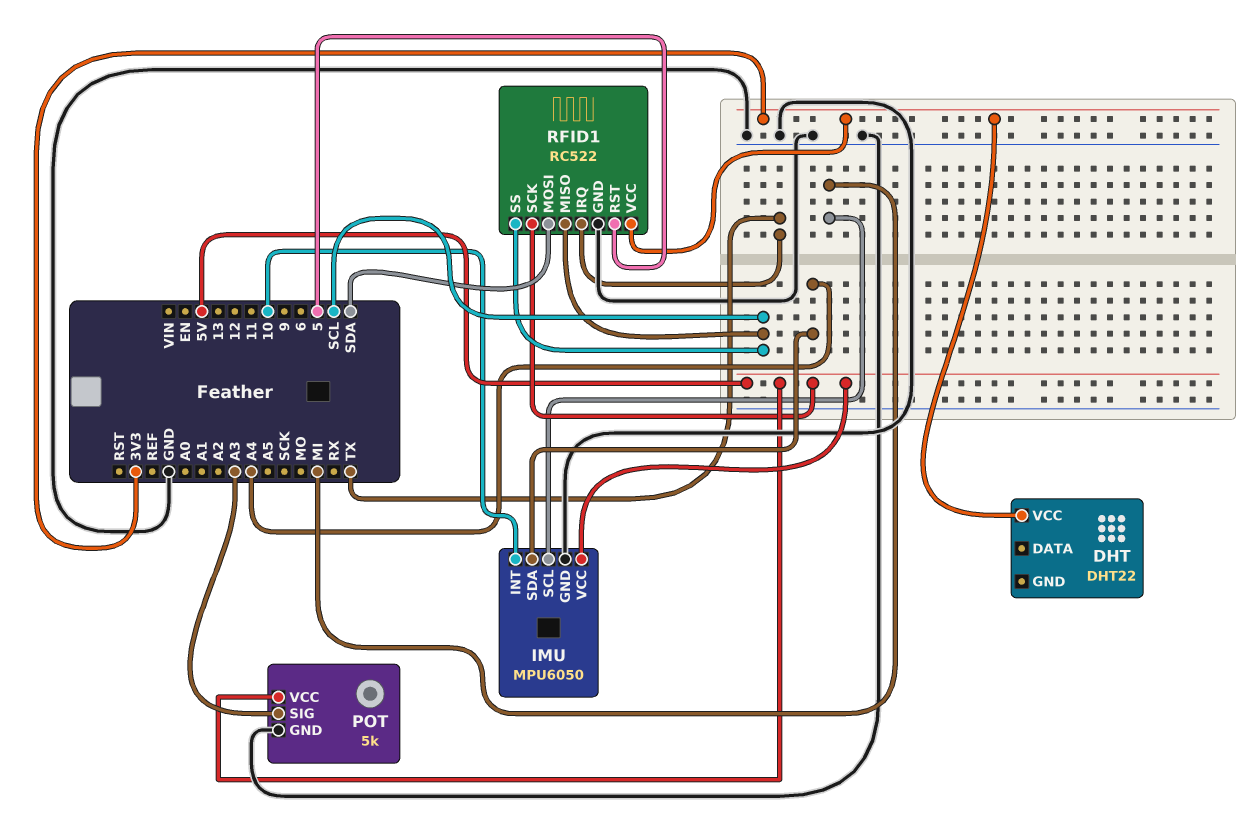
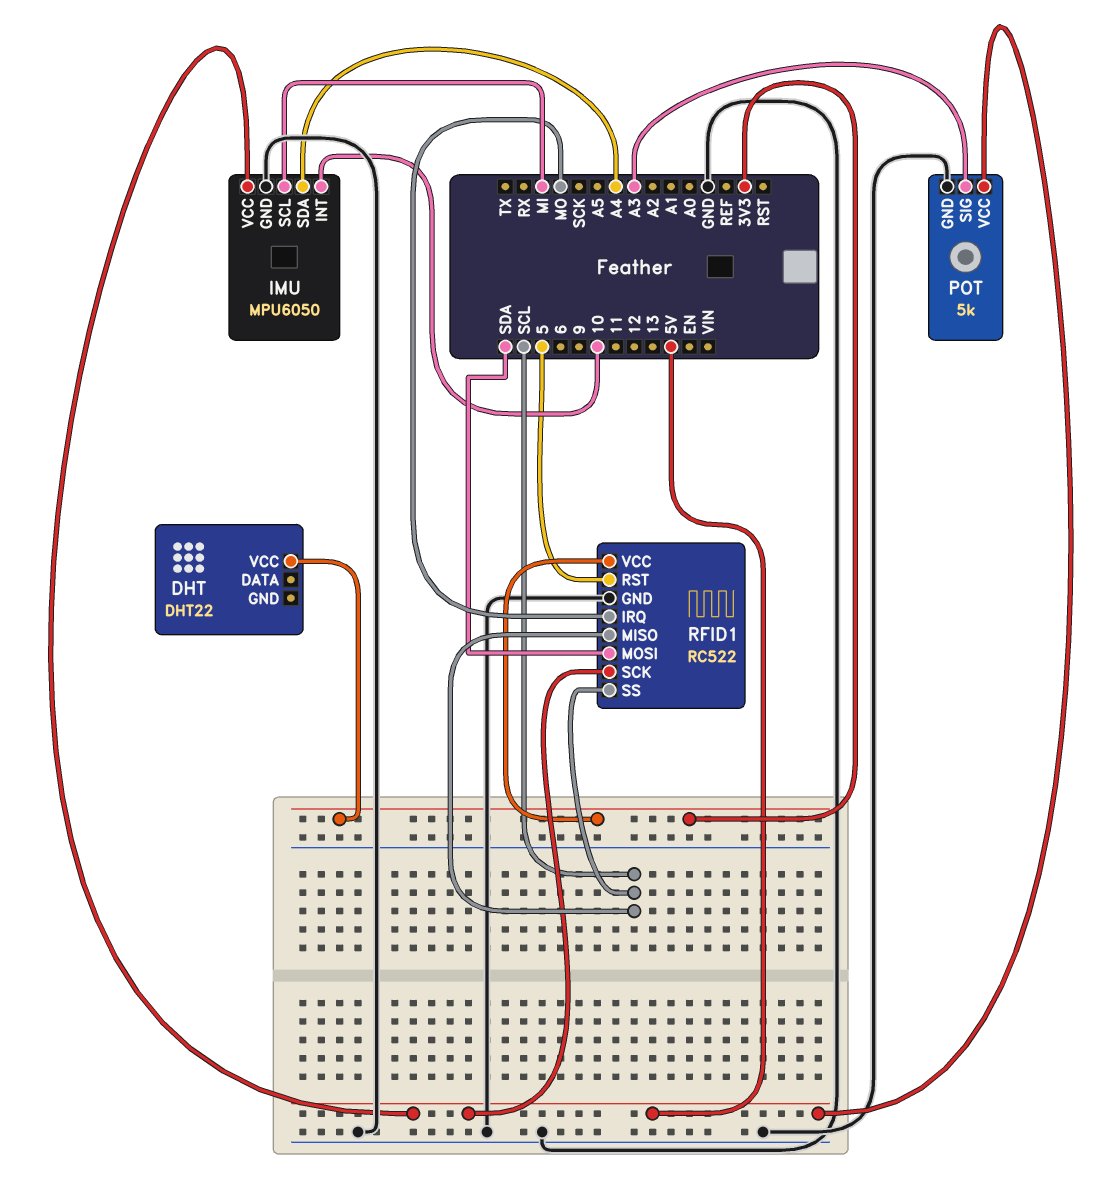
RFID1 pin IRQ: TX -> MO

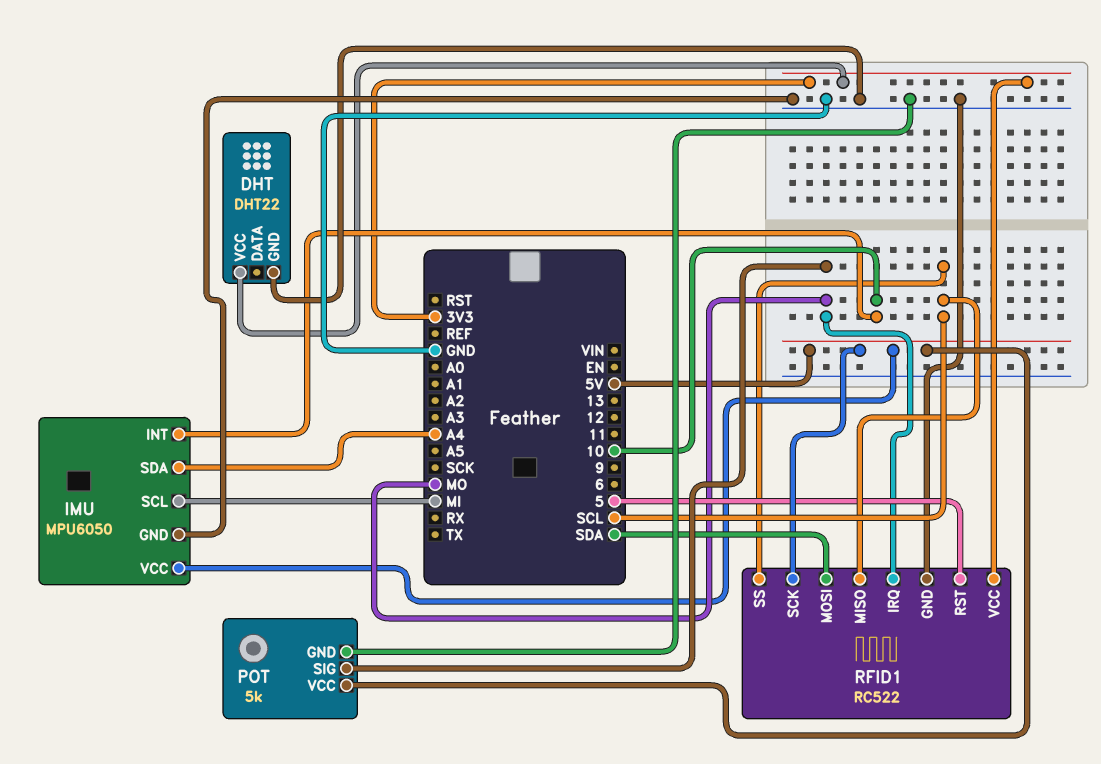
DHT pin GND: none -> GND
POT pin SIG: A3 -> MO

